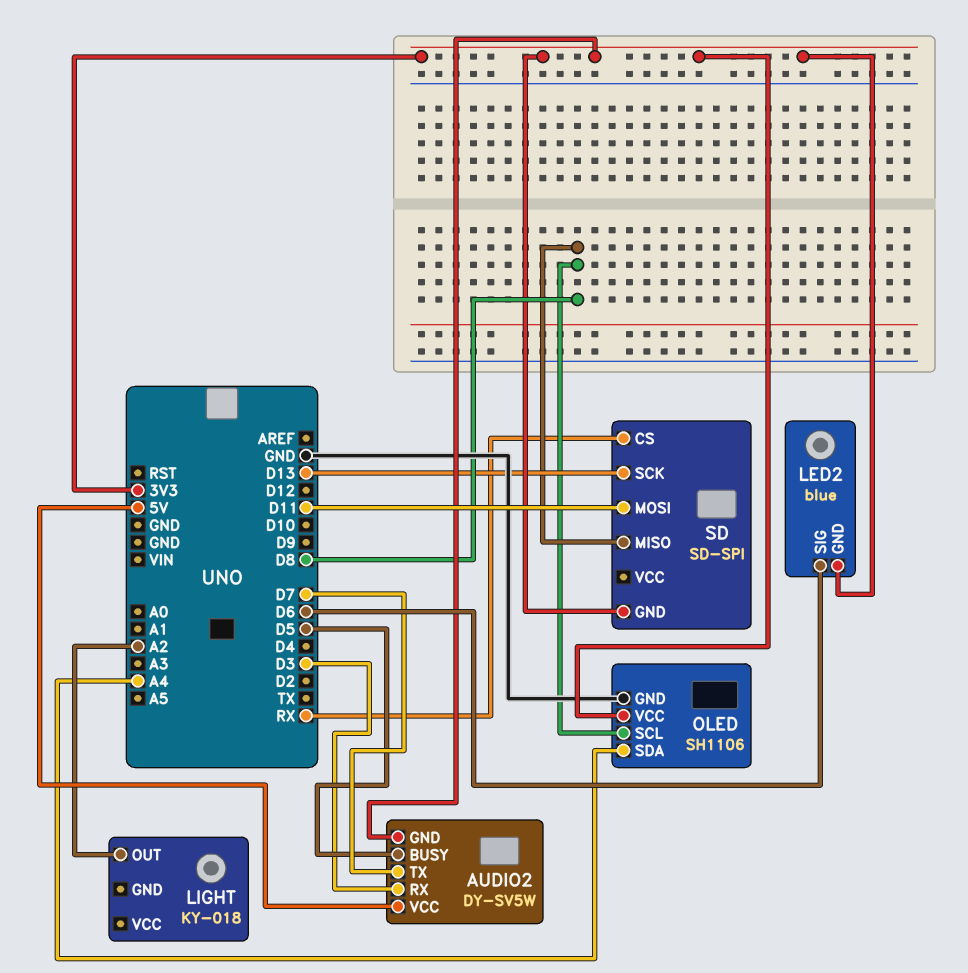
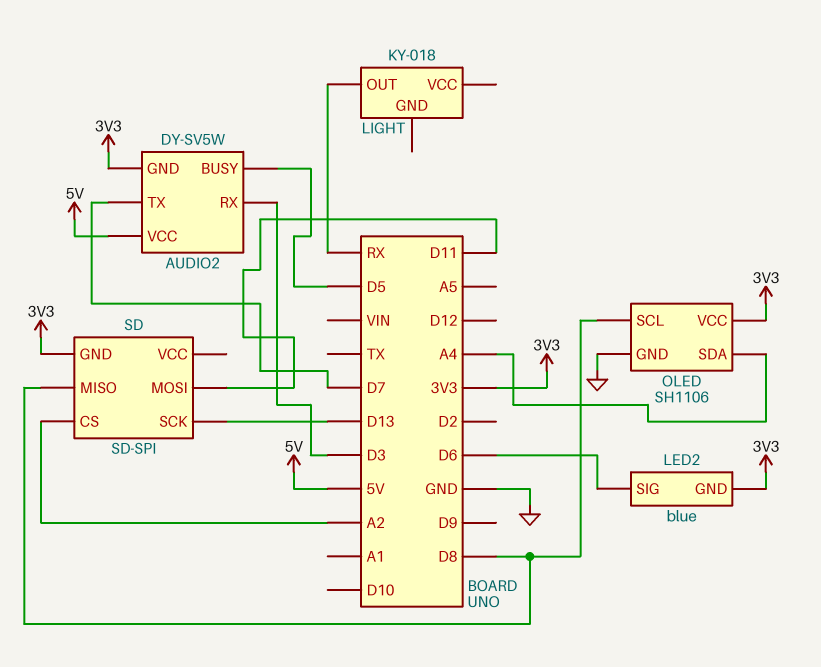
LIGHT pin OUT: A2 -> RX
SD pin CS: RX -> A2

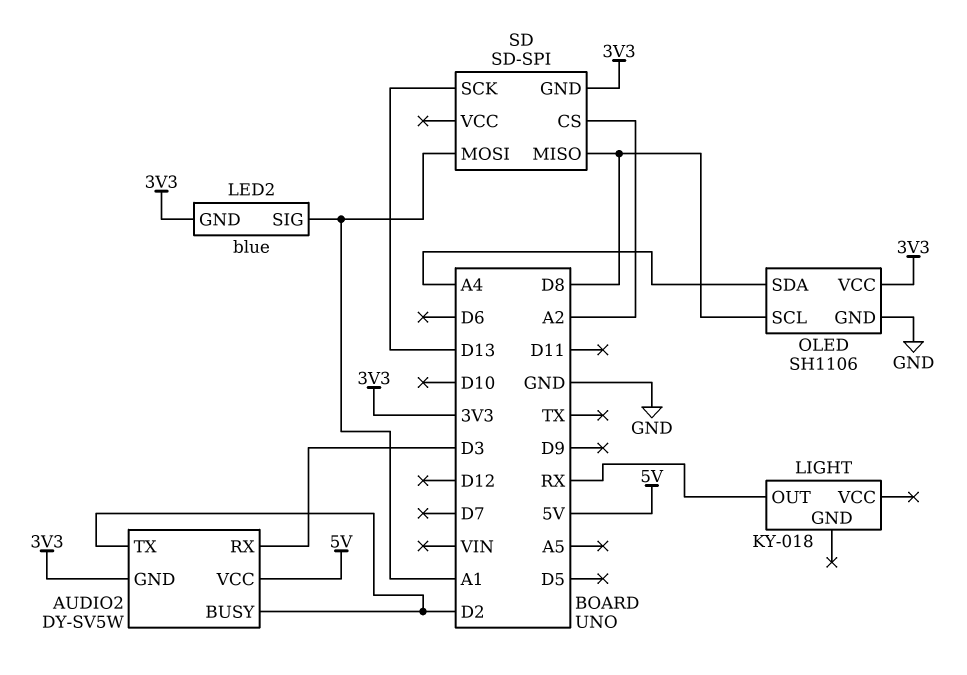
AUDIO2 pin BUSY: D5 -> D2
AUDIO2 pin TX: D7 -> D2
LED2 pin SIG: D6 -> A1
SD pin MOSI: D11 -> A1

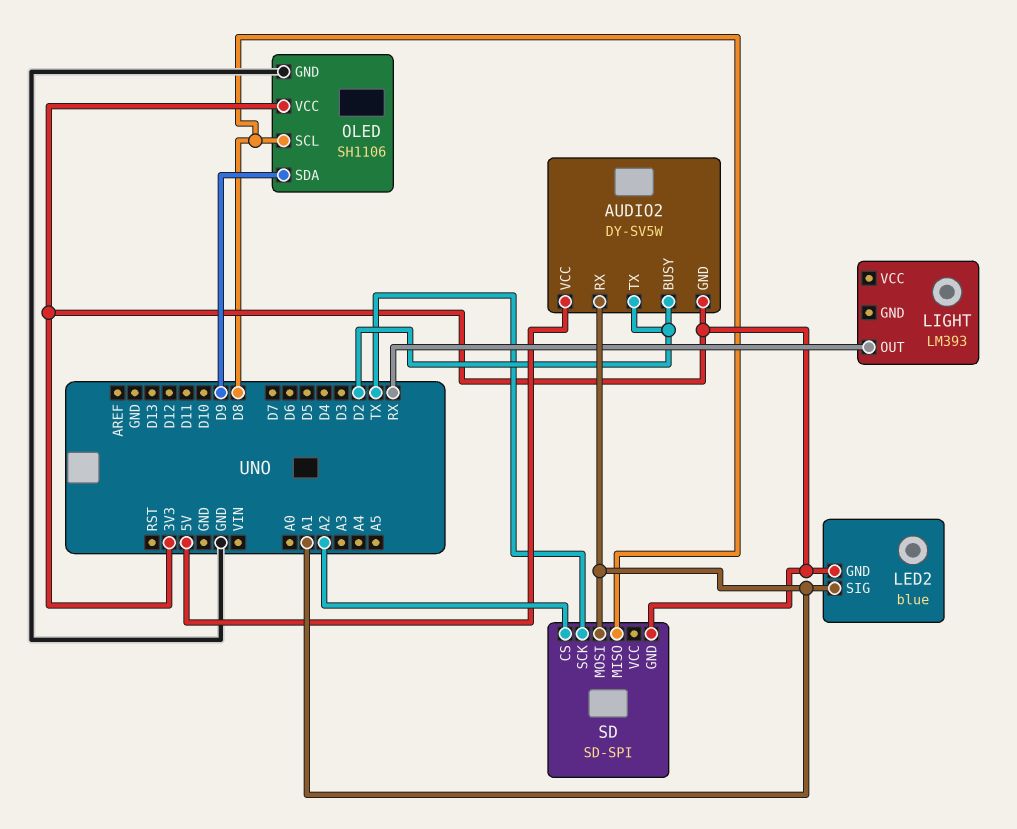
AUDIO2 pin RX: D3 -> A1
LIGHT: KY-018 -> LM393
OLED pin SDA: A4 -> D9
SD pin SCK: D13 -> TX

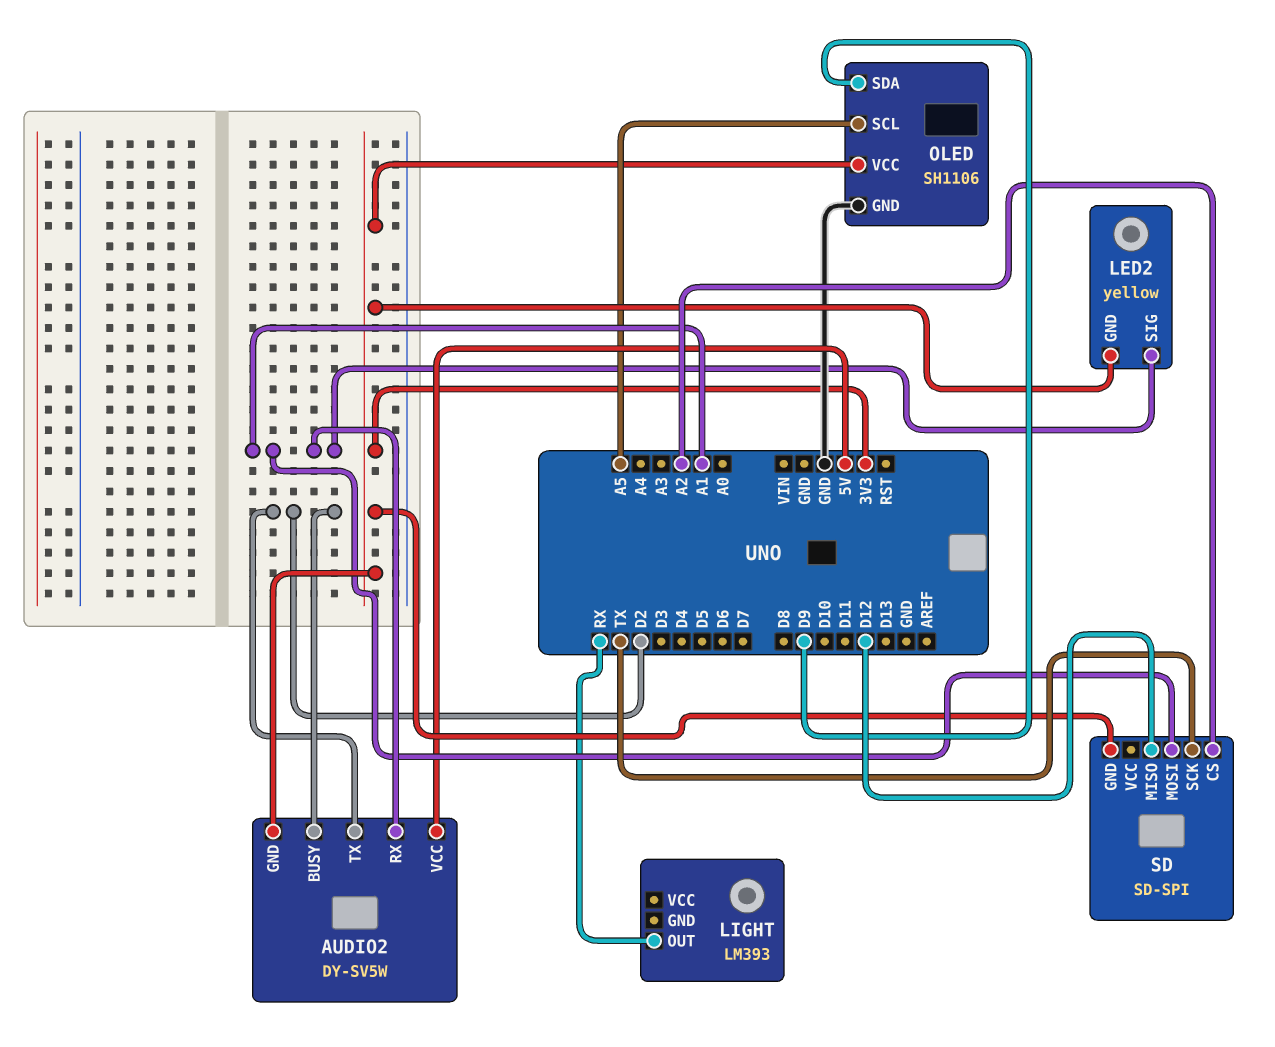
LED2: blue -> yellow
OLED pin SCL: D8 -> A5
SD pin MISO: D8 -> D12

